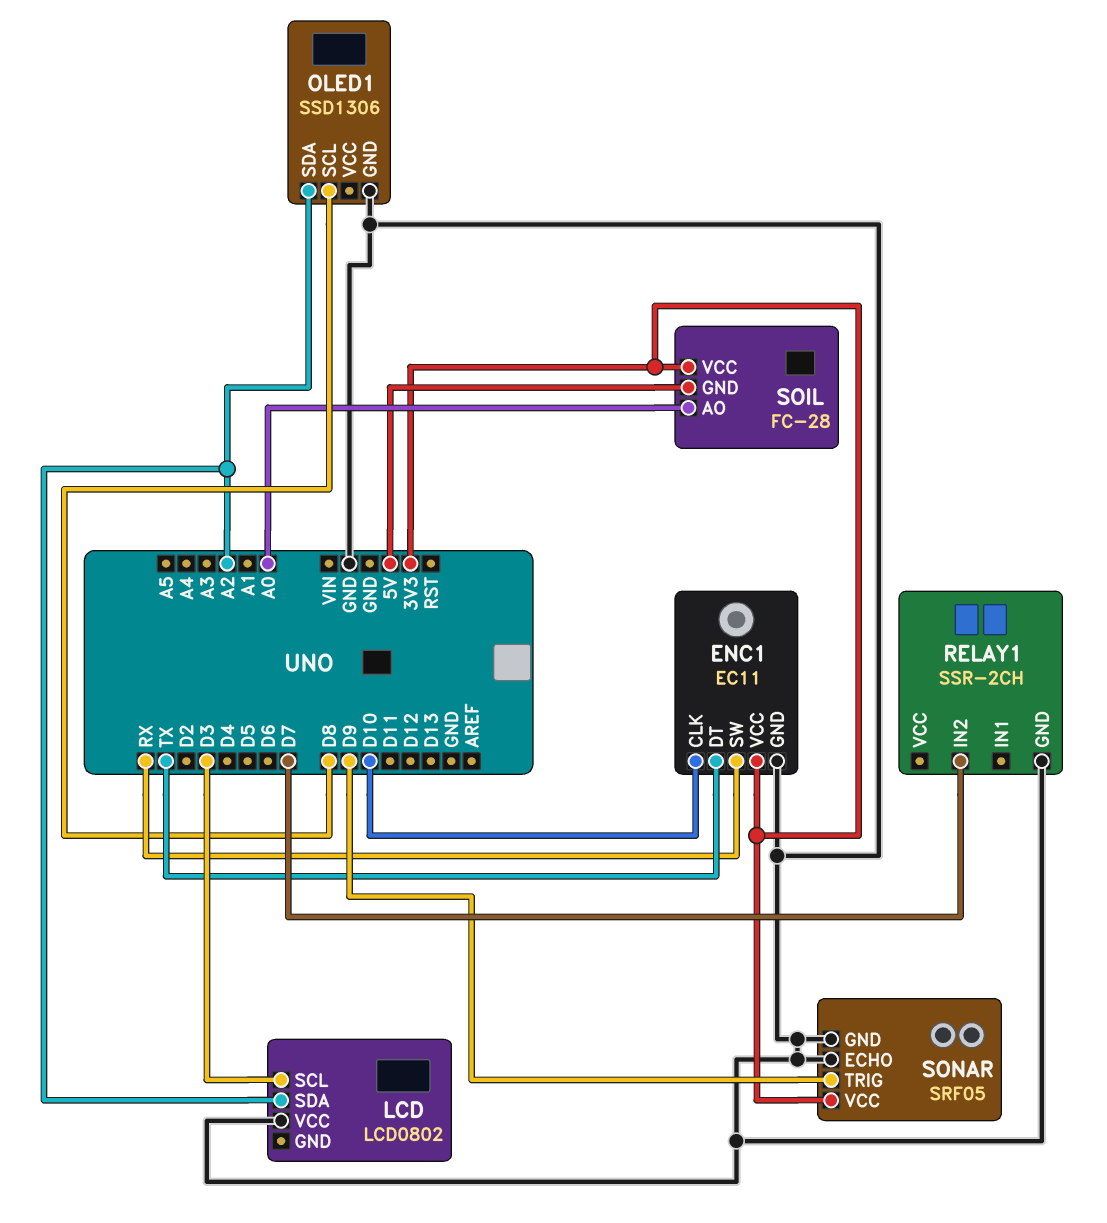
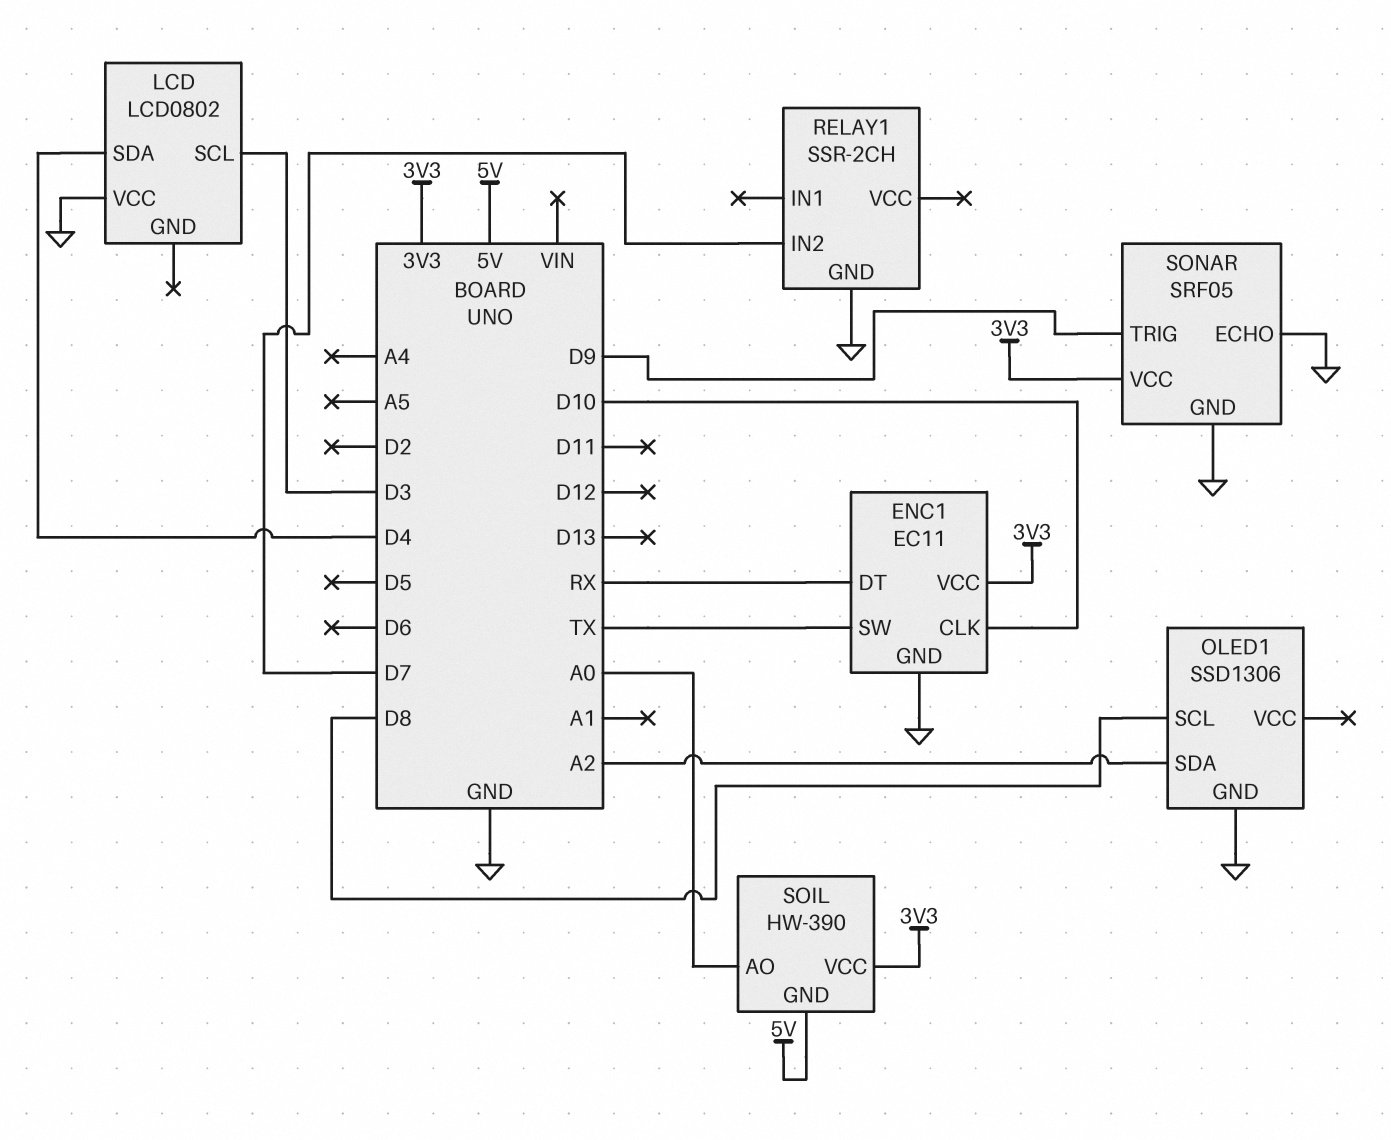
ENC1 pin DT: TX -> RX
ENC1 pin SW: RX -> TX
LCD pin SDA: A2 -> D4
SOIL: FC-28 -> HW-390

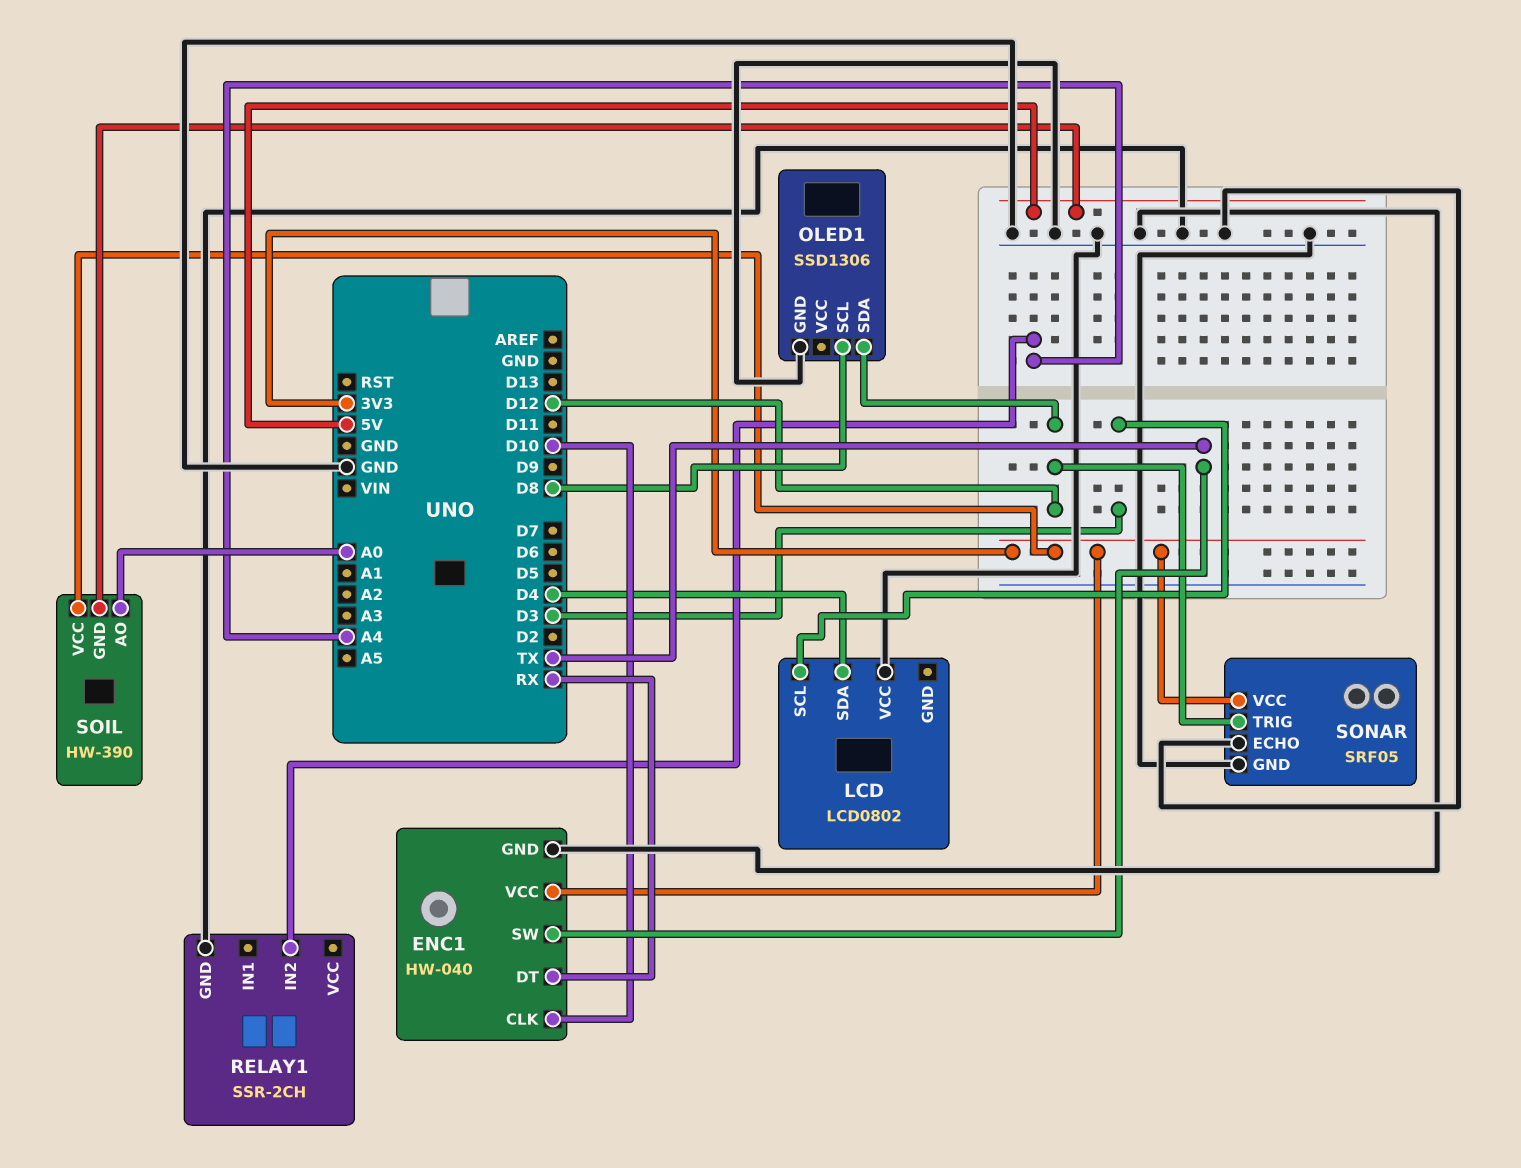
ENC1: EC11 -> HW-040
OLED1 pin SDA: A2 -> D12
RELAY1 pin IN2: D7 -> A4
SONAR pin TRIG: D9 -> D12

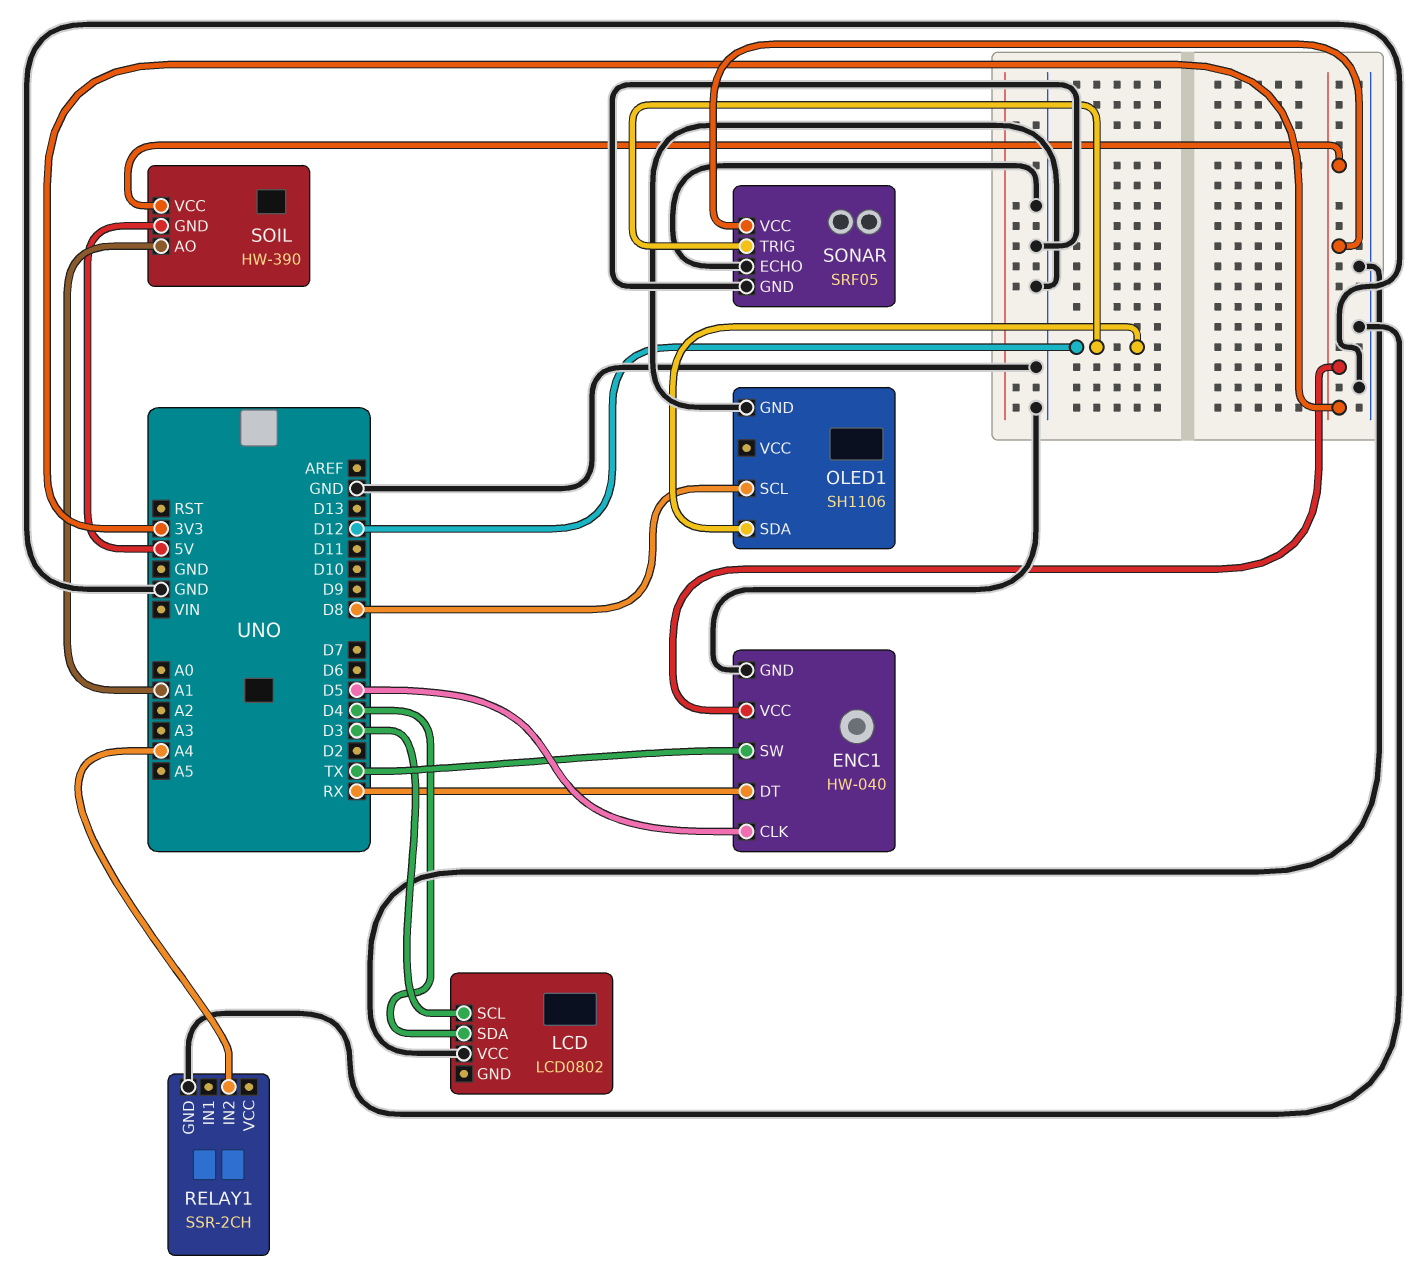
ENC1 pin CLK: D10 -> D5
OLED1: SSD1306 -> SH1106
SOIL pin AO: A0 -> A1

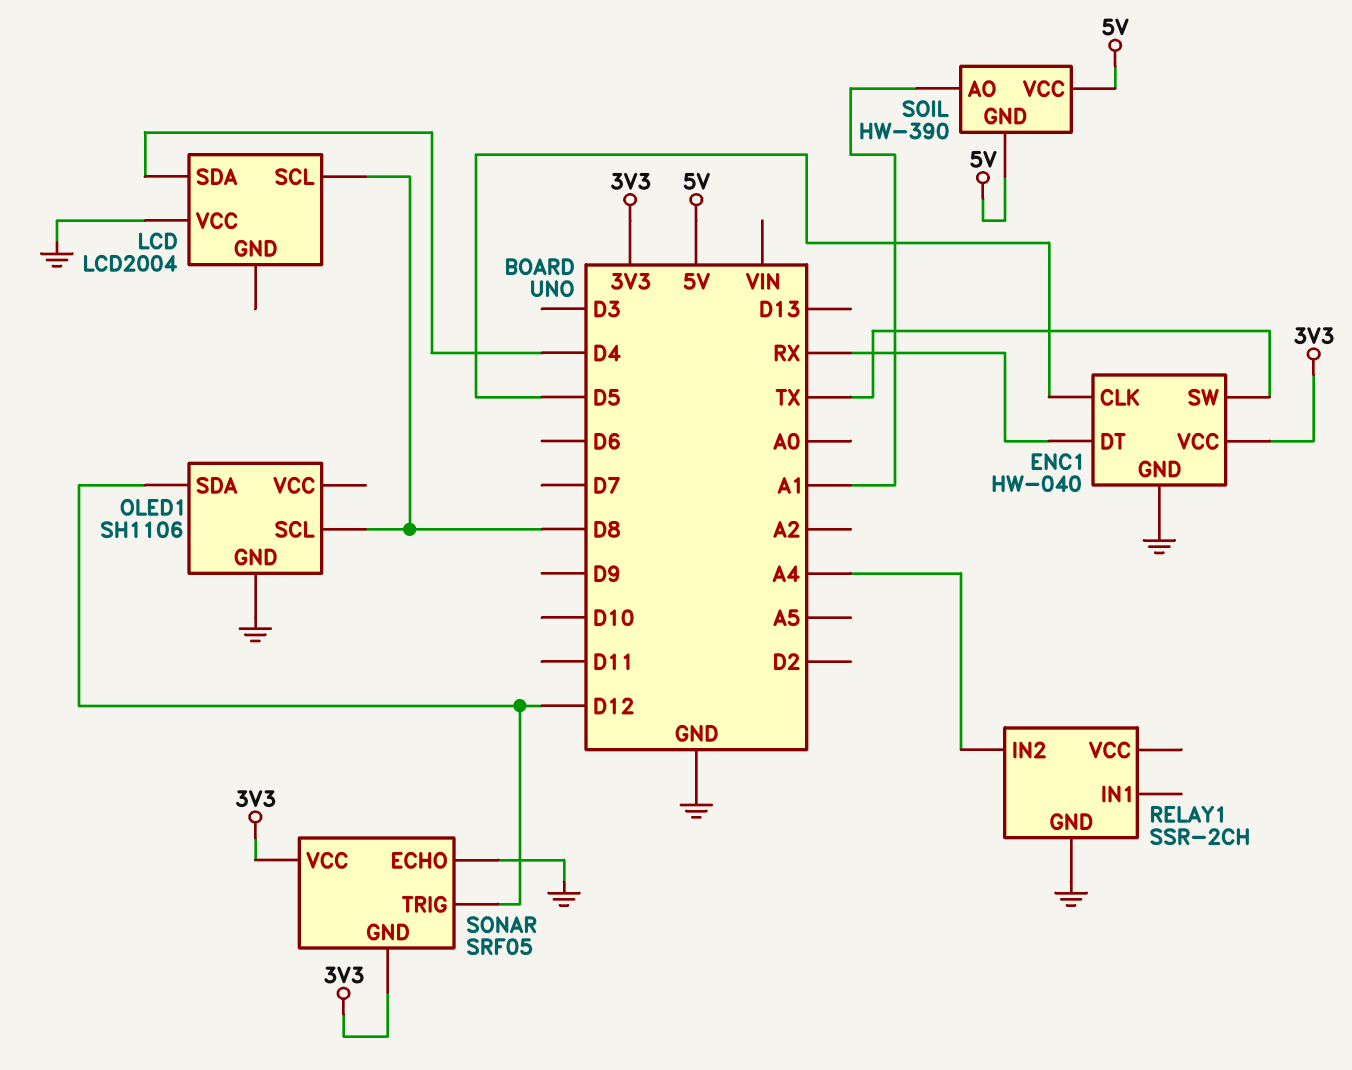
LCD: LCD0802 -> LCD2004
LCD pin SCL: D3 -> D8
SOIL pin VCC: 3V3 -> 5V
SONAR pin GND: GND -> 3V3

